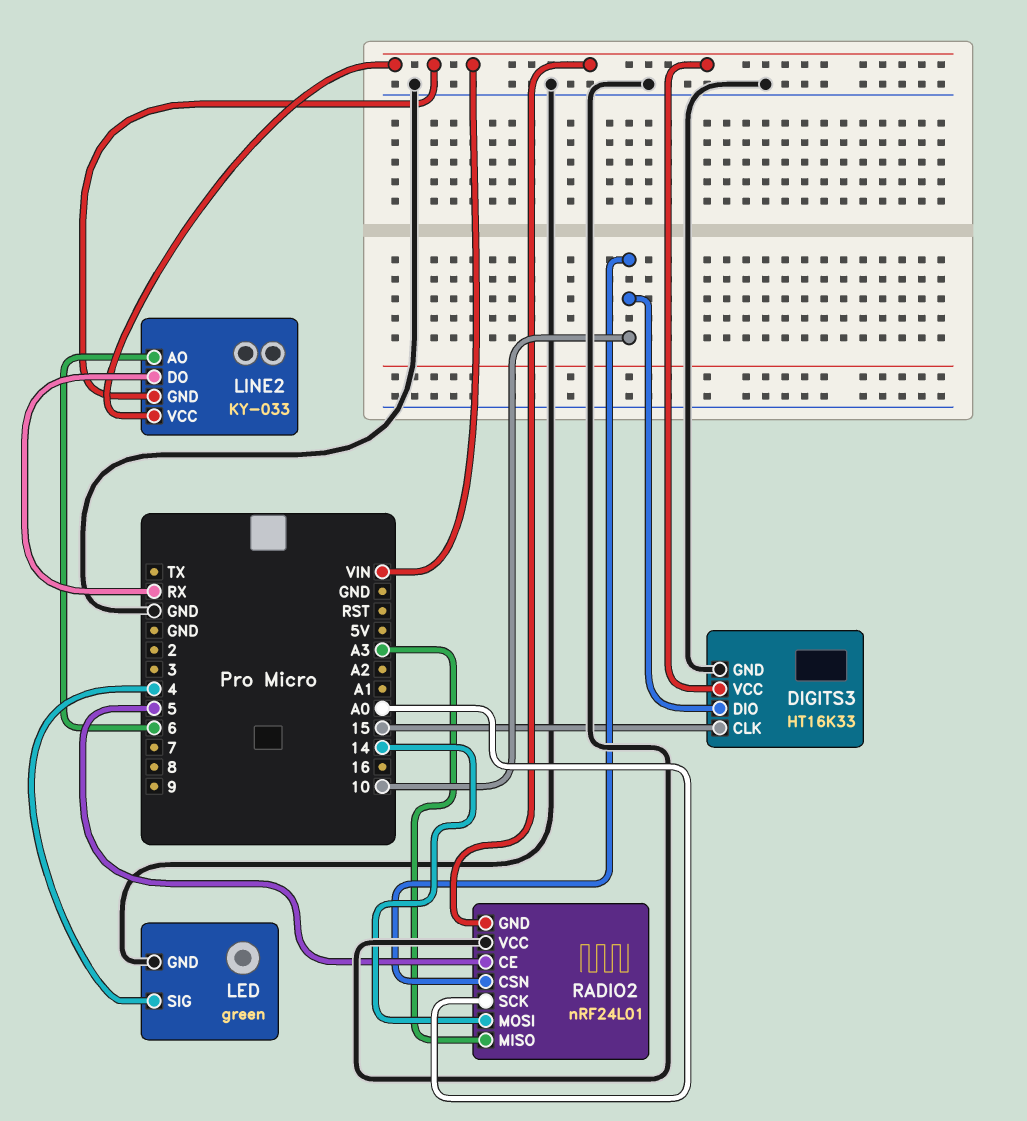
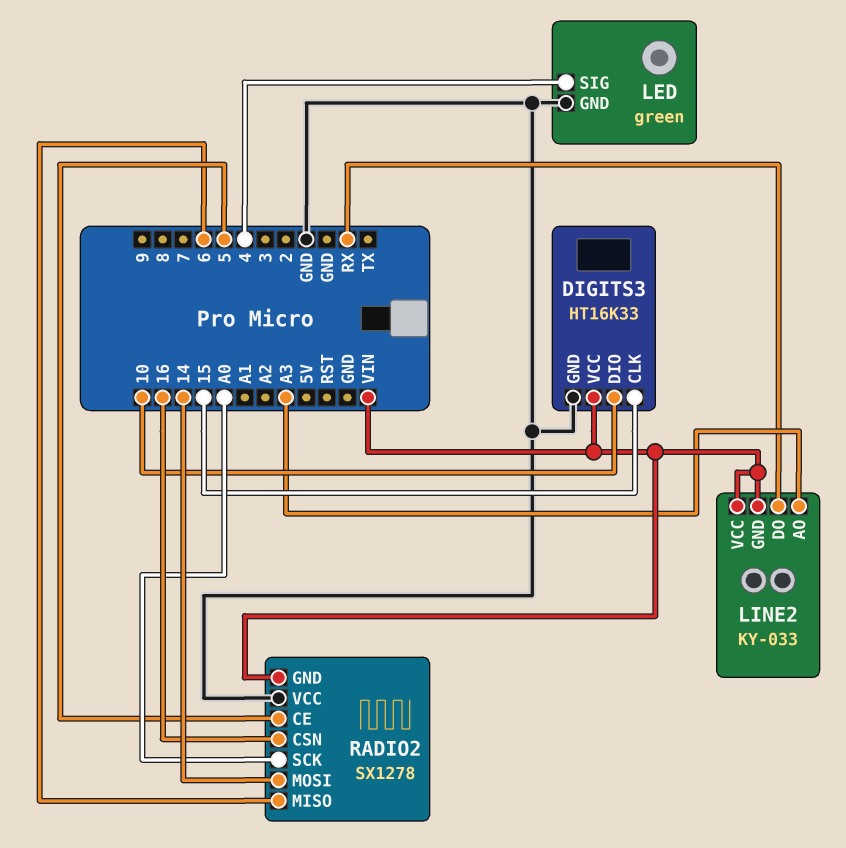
LINE2 pin AO: 6 -> A3
RADIO2: nRF24L01 -> SX1278
RADIO2 pin CSN: 10 -> 16
RADIO2 pin MISO: A3 -> 6

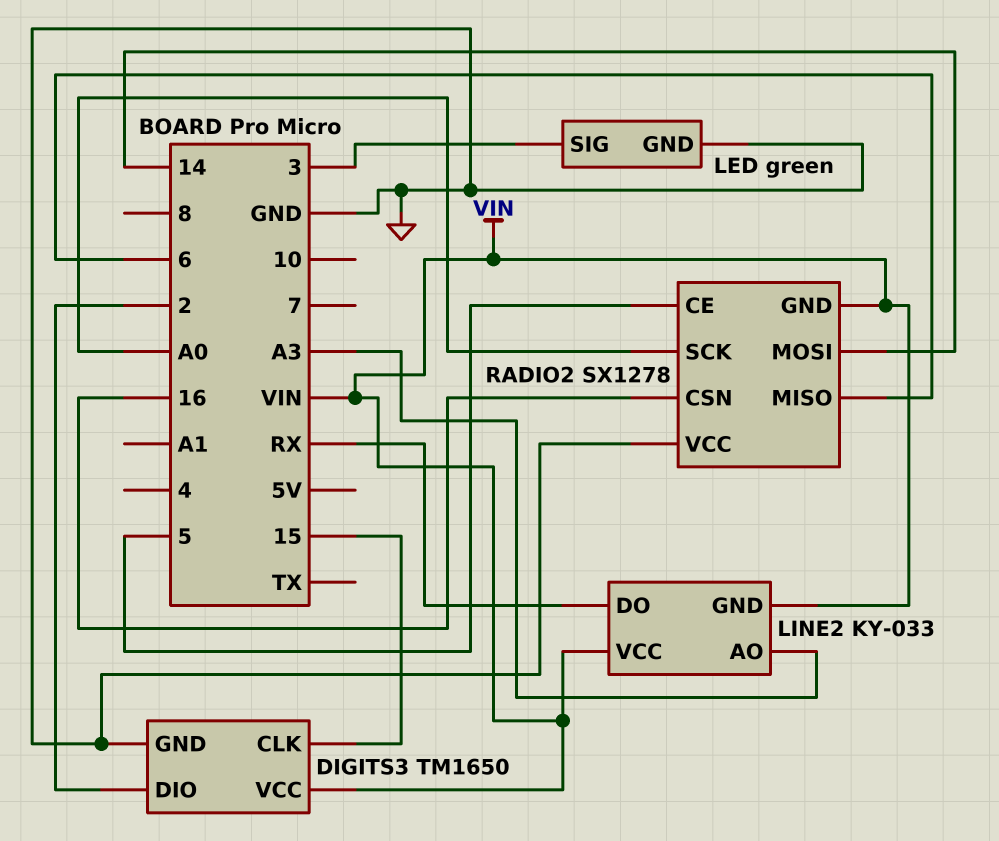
DIGITS3: HT16K33 -> TM1650
DIGITS3 pin DIO: 10 -> 2
LED pin SIG: 4 -> 3

